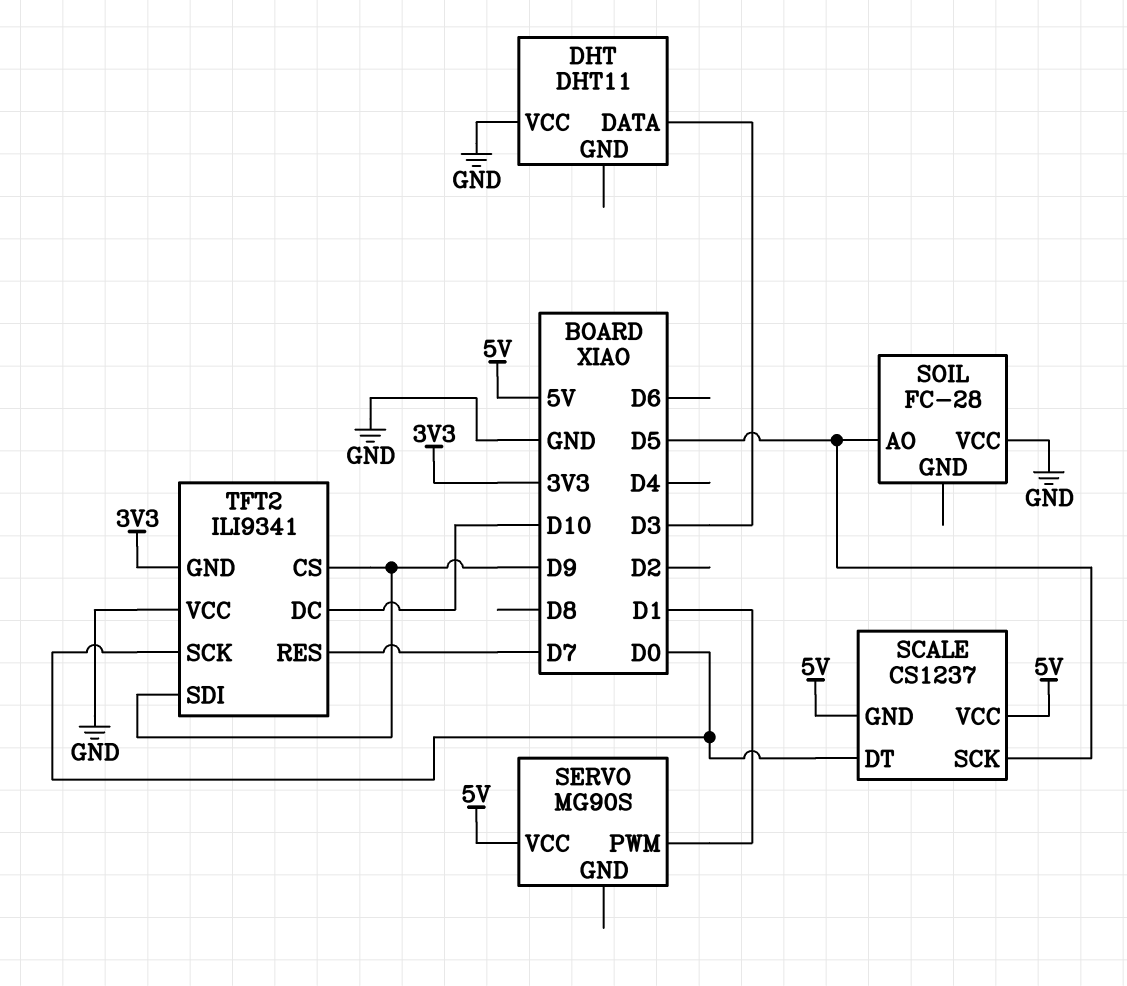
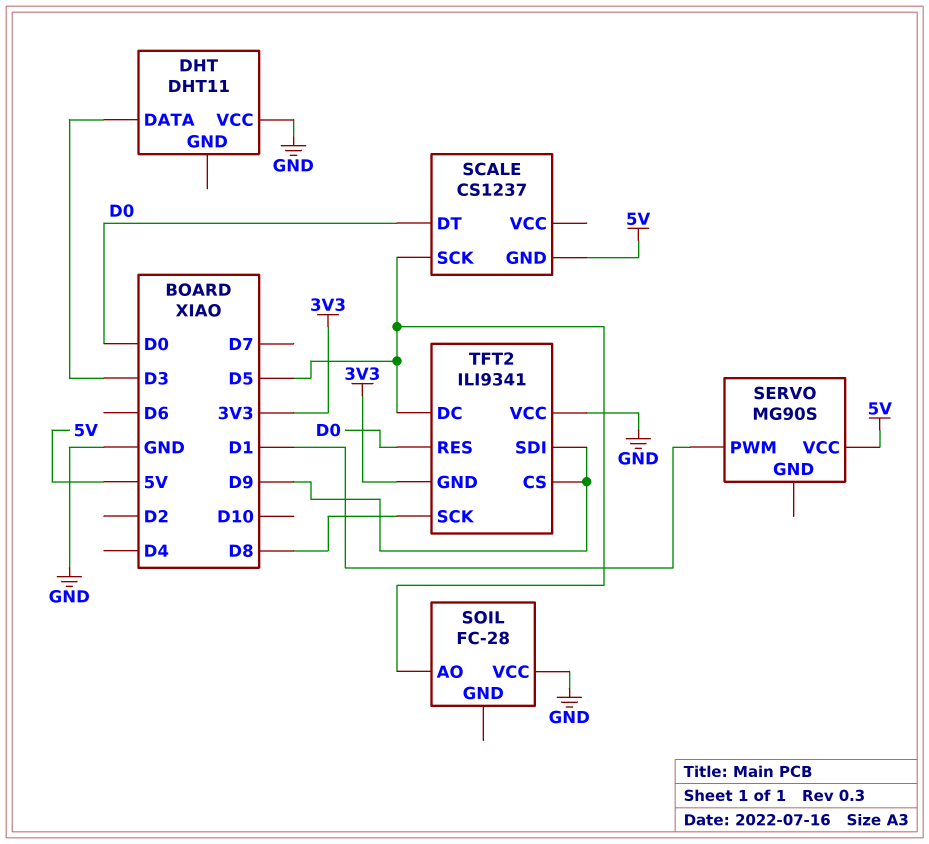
SCALE pin VCC: 5V -> none
TFT2 pin DC: D10 -> D5
TFT2 pin RES: D7 -> D0
TFT2 pin SCK: D0 -> D8

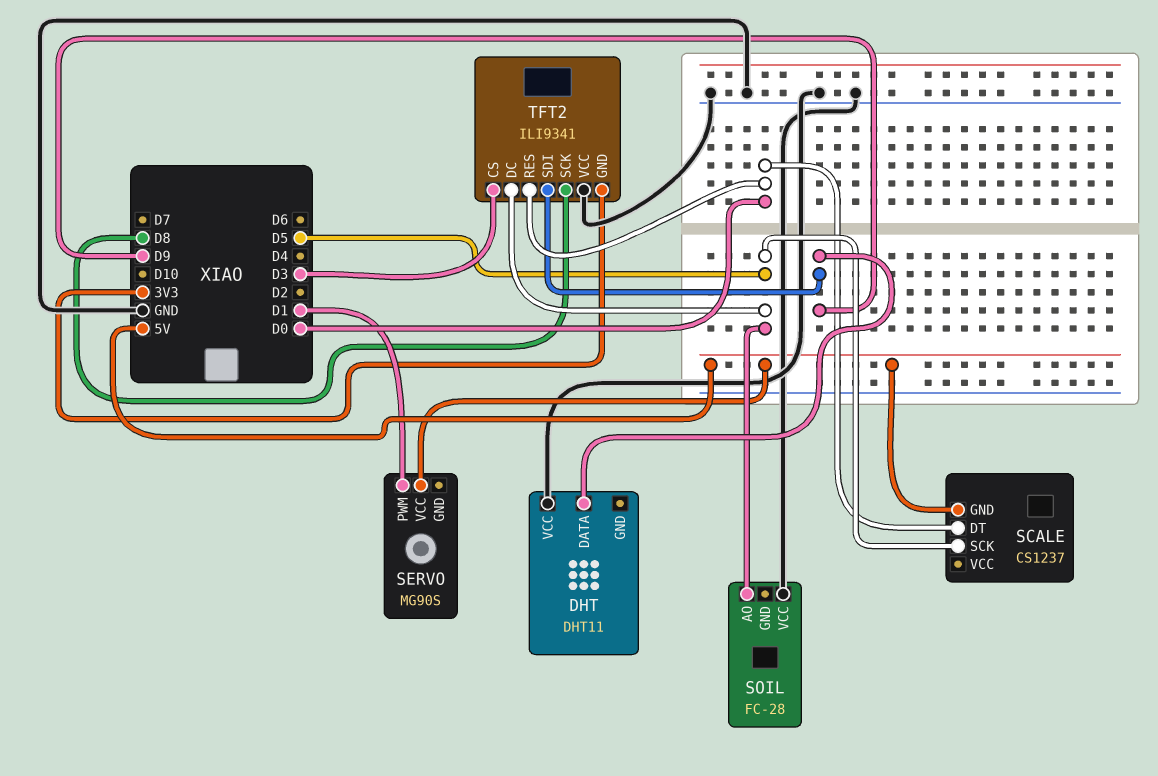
DHT pin DATA: D3 -> D9
TFT2 pin CS: D9 -> D3

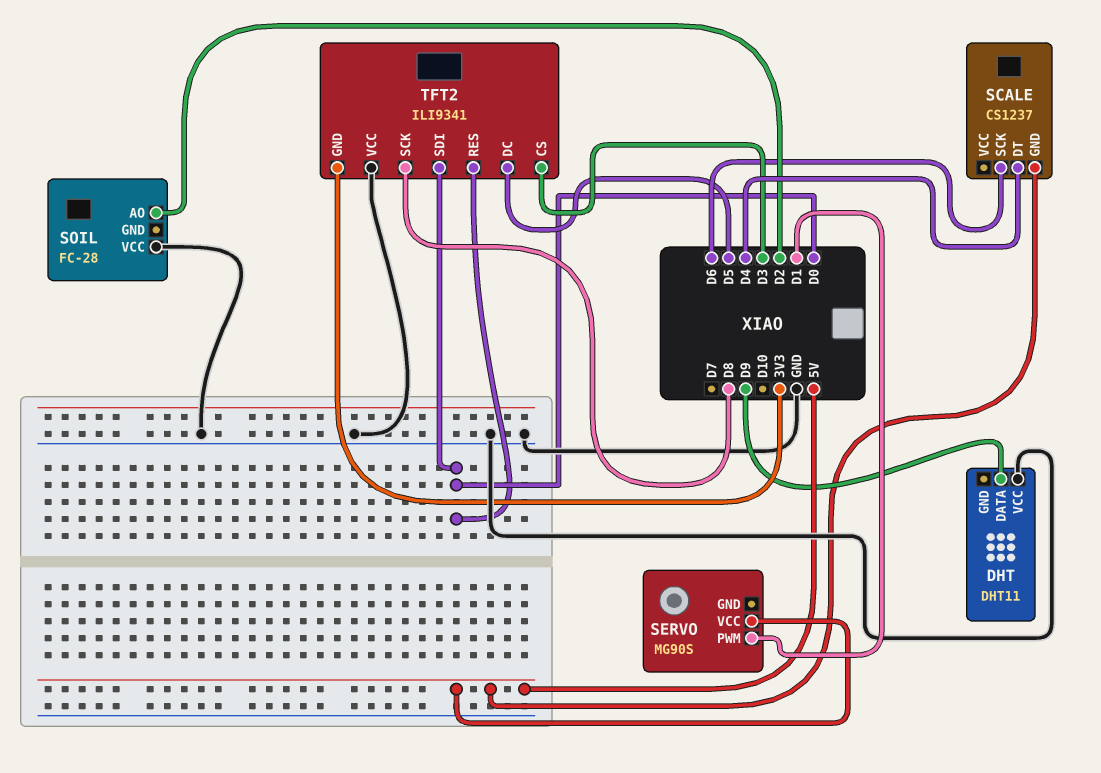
SCALE pin DT: D0 -> D4
SCALE pin SCK: D5 -> D6
SOIL pin AO: D5 -> D2
TFT2 pin SDI: D9 -> D0

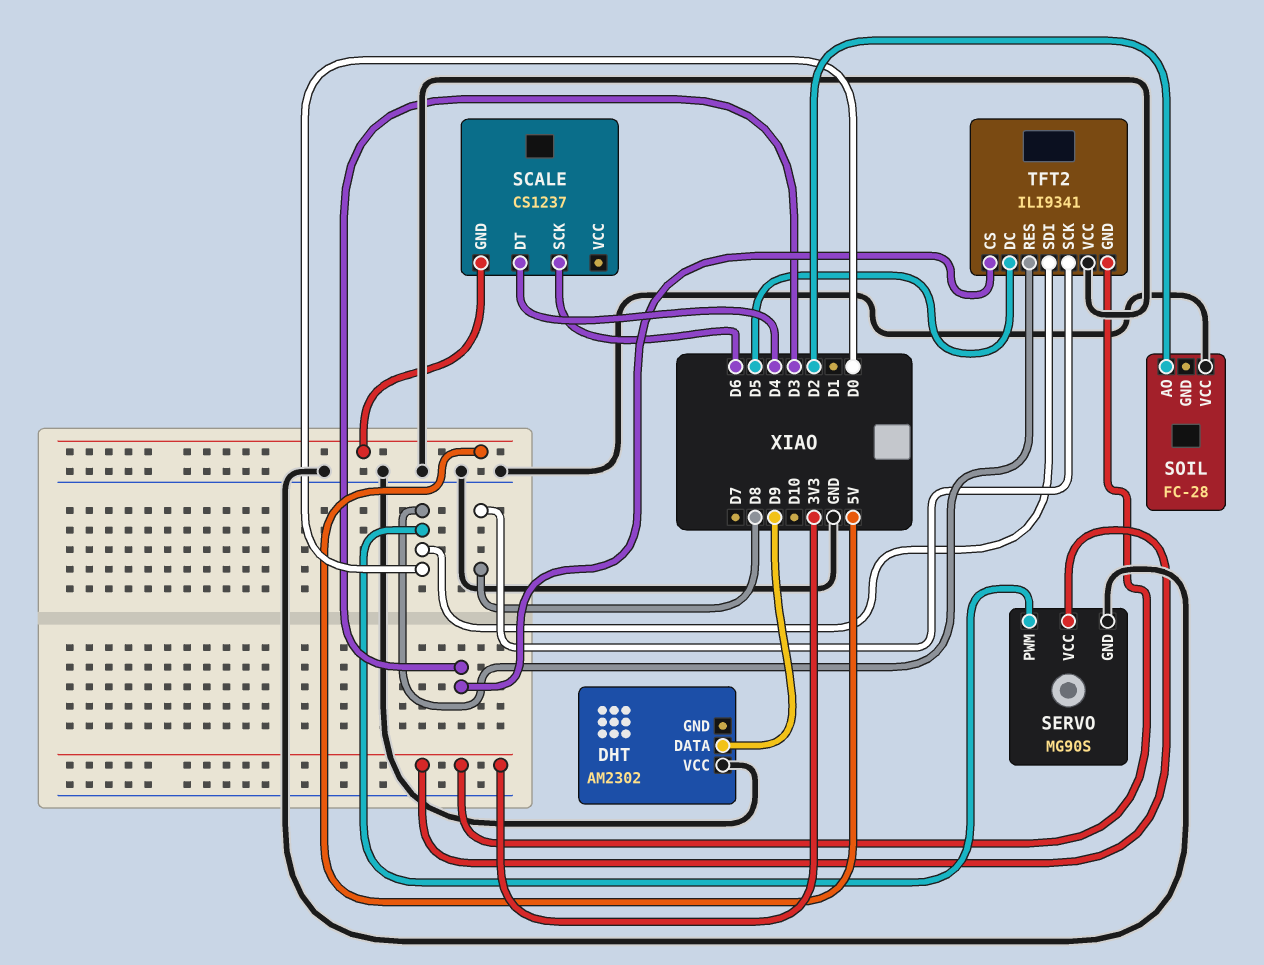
DHT: DHT11 -> AM2302
SERVO pin GND: none -> GND
SERVO pin PWM: D1 -> D0
SERVO pin VCC: 5V -> 3V3

